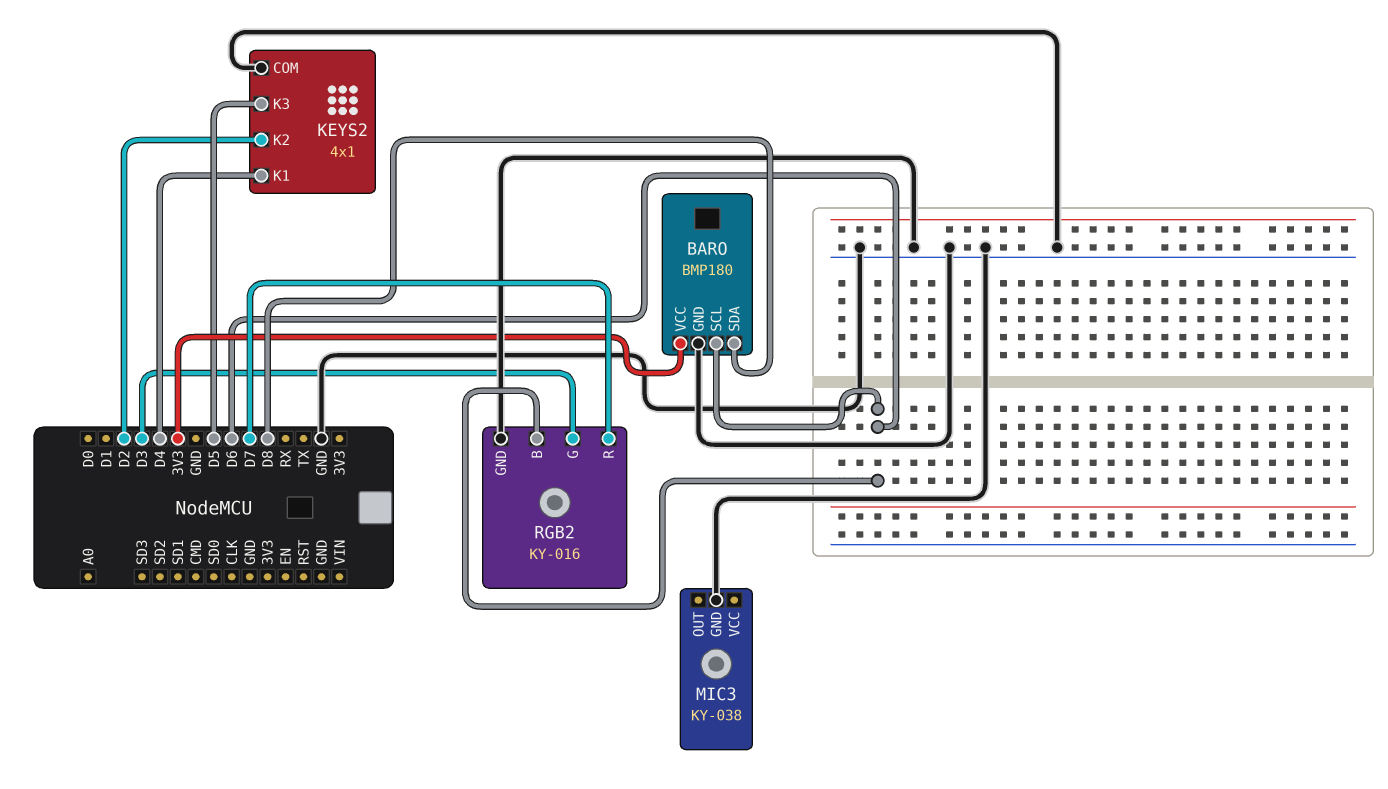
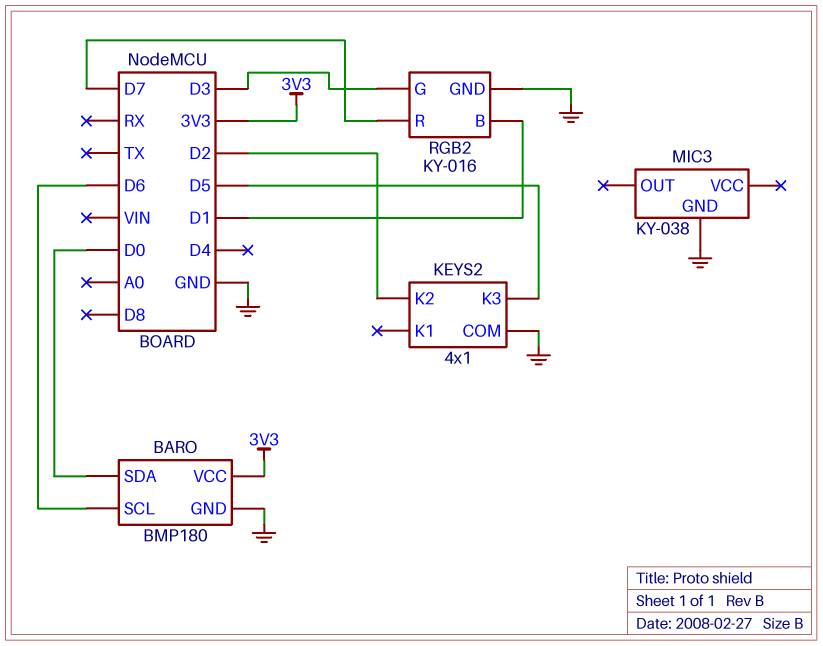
BARO pin SDA: D8 -> D0
KEYS2 pin K1: D4 -> none
RGB2 pin B: D6 -> D1

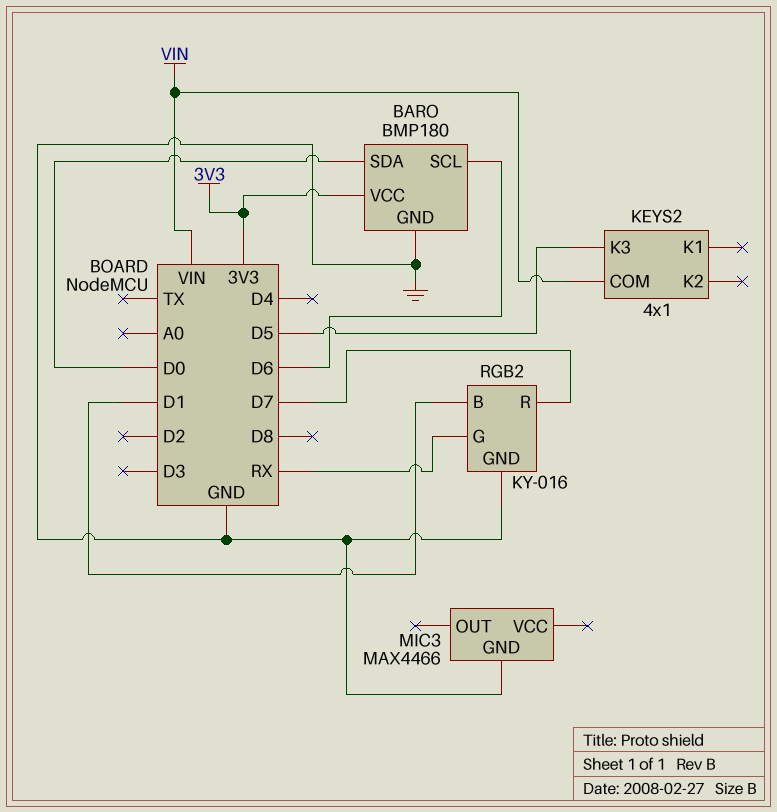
KEYS2 pin COM: GND -> VIN
KEYS2 pin K2: D2 -> none
MIC3: KY-038 -> MAX4466
RGB2 pin G: D3 -> RX

